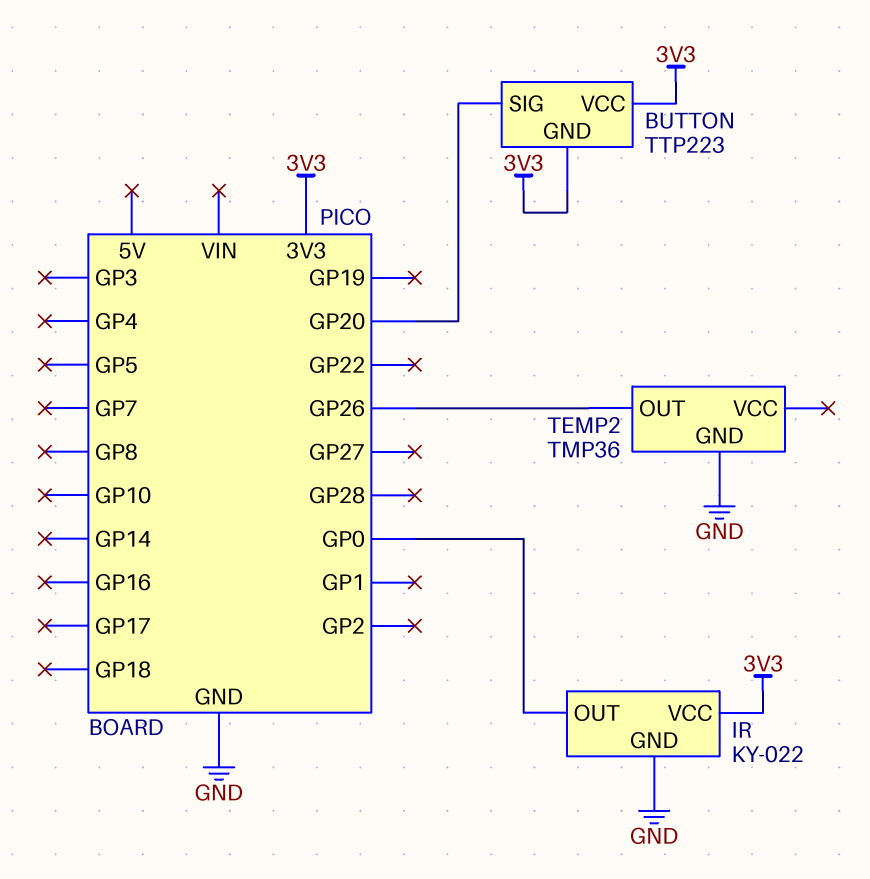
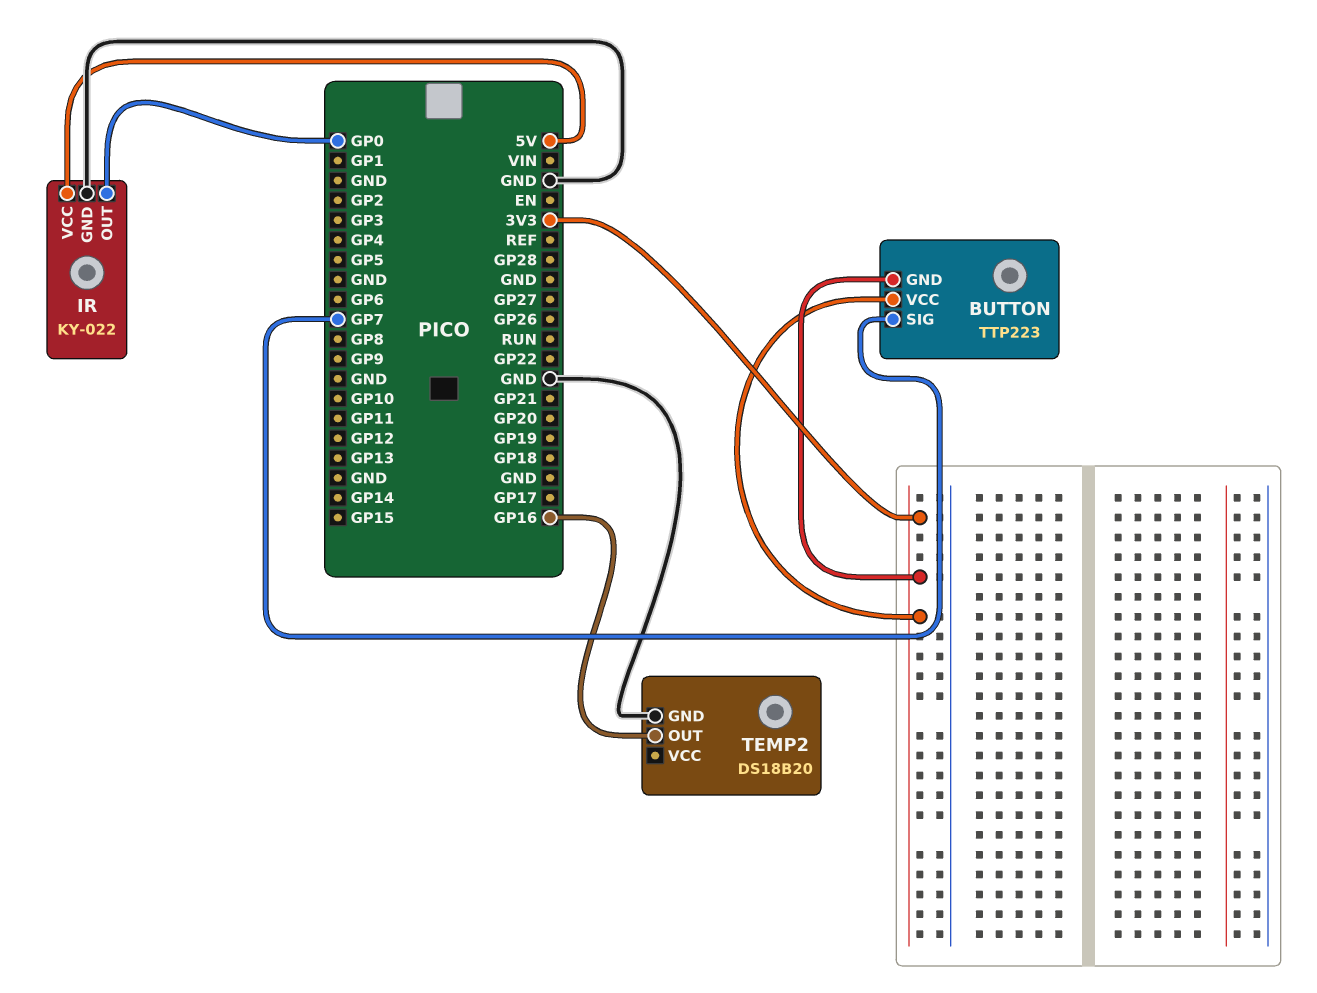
BUTTON pin SIG: GP20 -> GP7
IR pin VCC: 3V3 -> 5V
TEMP2: TMP36 -> DS18B20
TEMP2 pin OUT: GP26 -> GP16

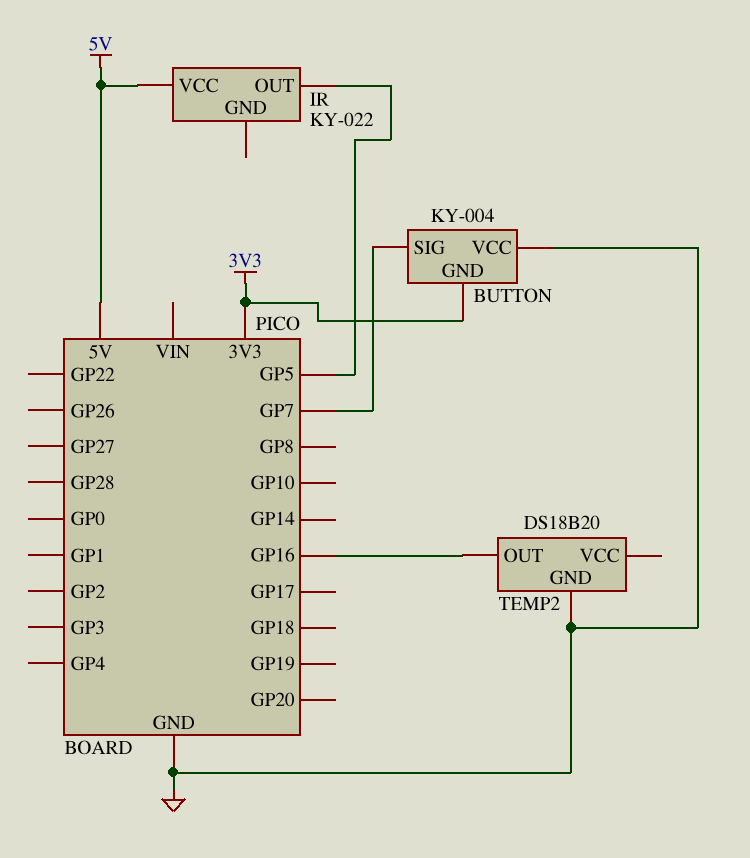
BUTTON: TTP223 -> KY-004
BUTTON pin VCC: 3V3 -> GND
IR pin GND: GND -> none
IR pin OUT: GP0 -> GP5

